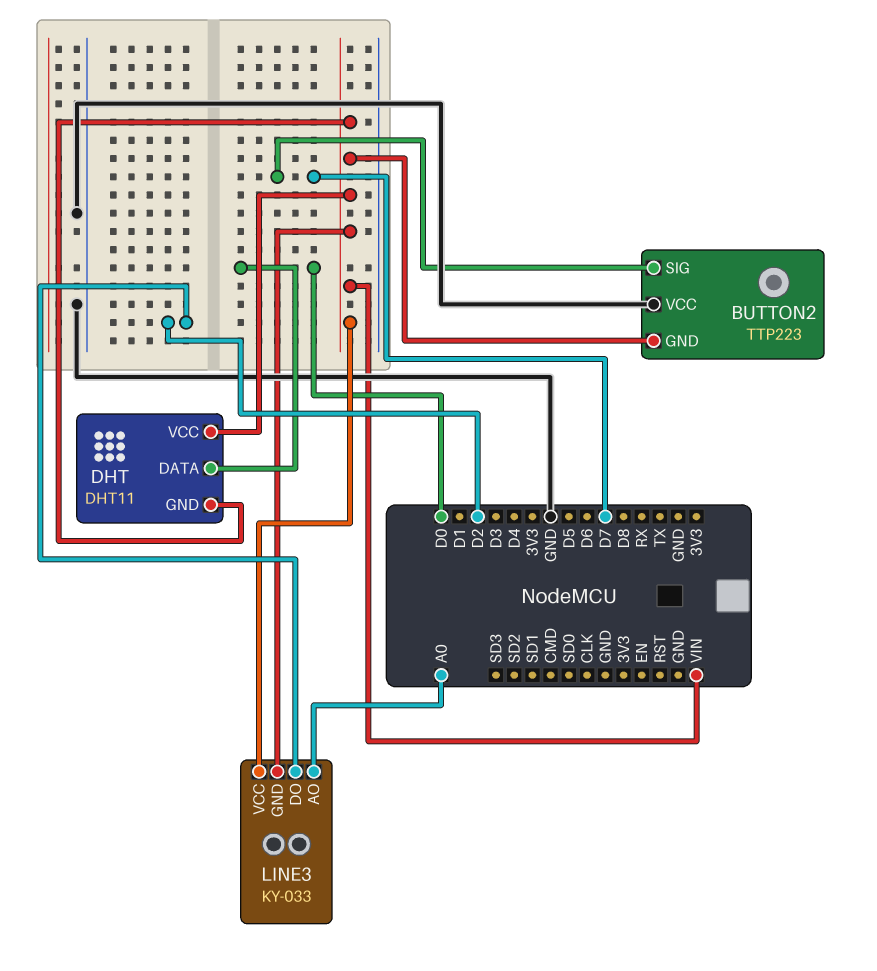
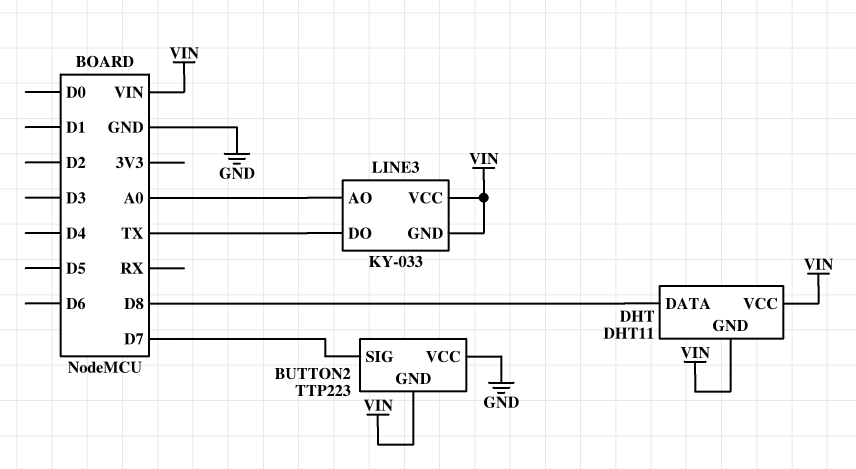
DHT pin DATA: D0 -> D8
LINE3 pin DO: D2 -> TX

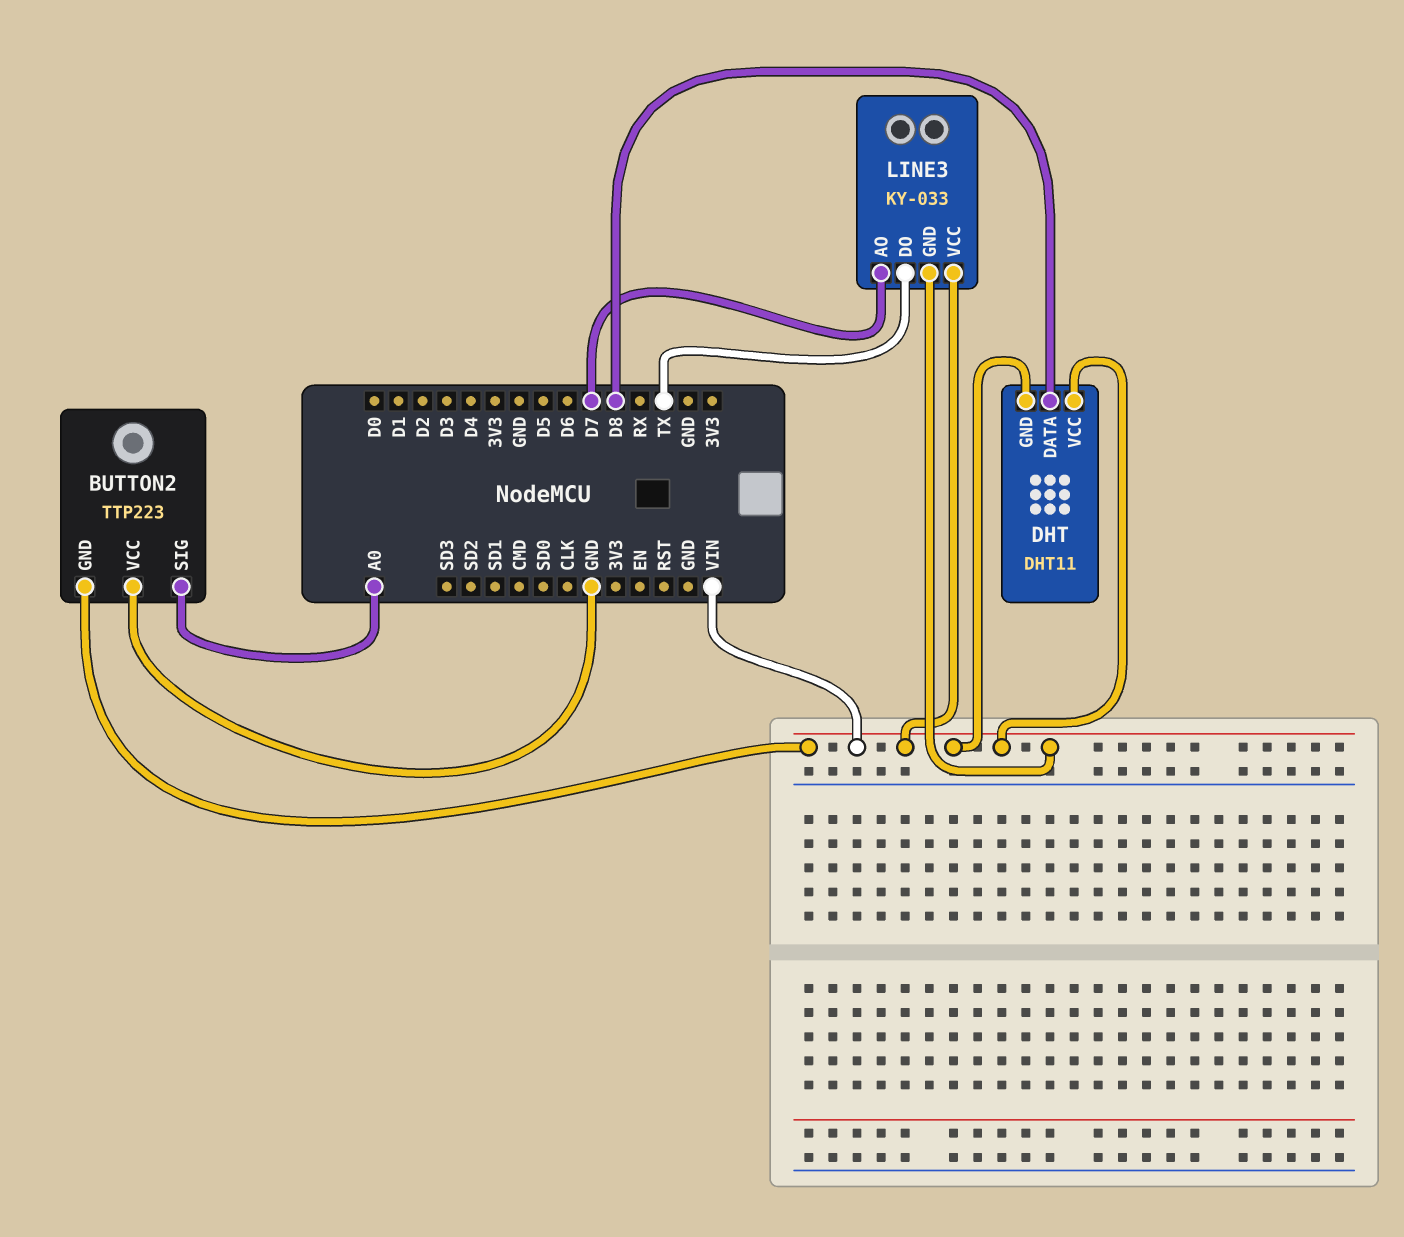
BUTTON2 pin SIG: D7 -> A0
LINE3 pin AO: A0 -> D7

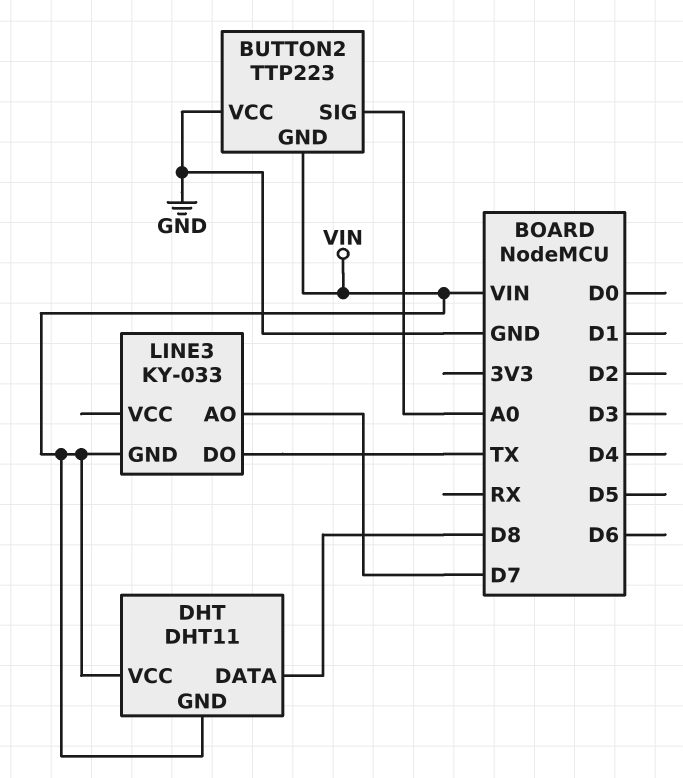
LINE3 pin VCC: VIN -> none

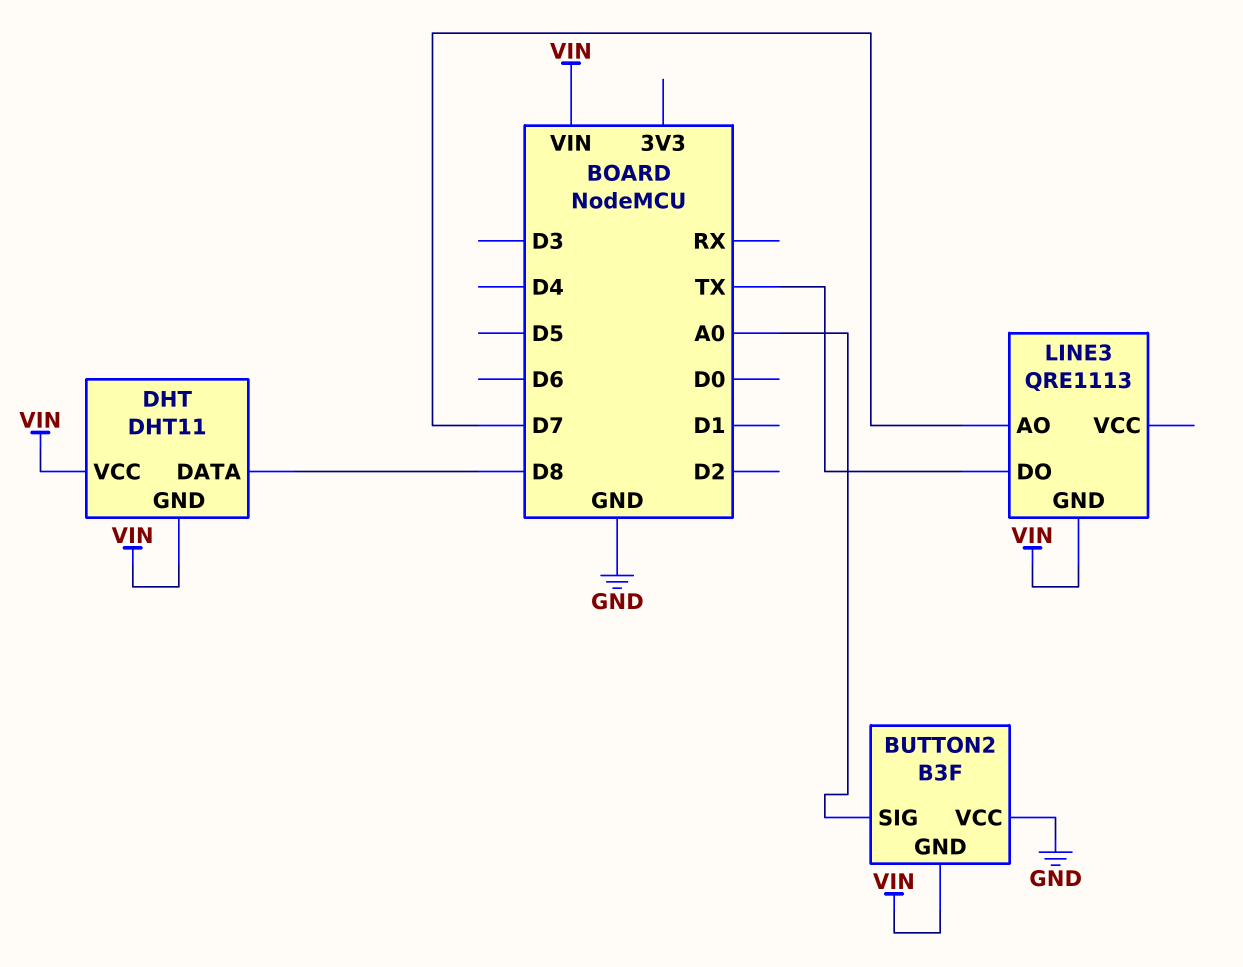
BUTTON2: TTP223 -> B3F
LINE3: KY-033 -> QRE1113

